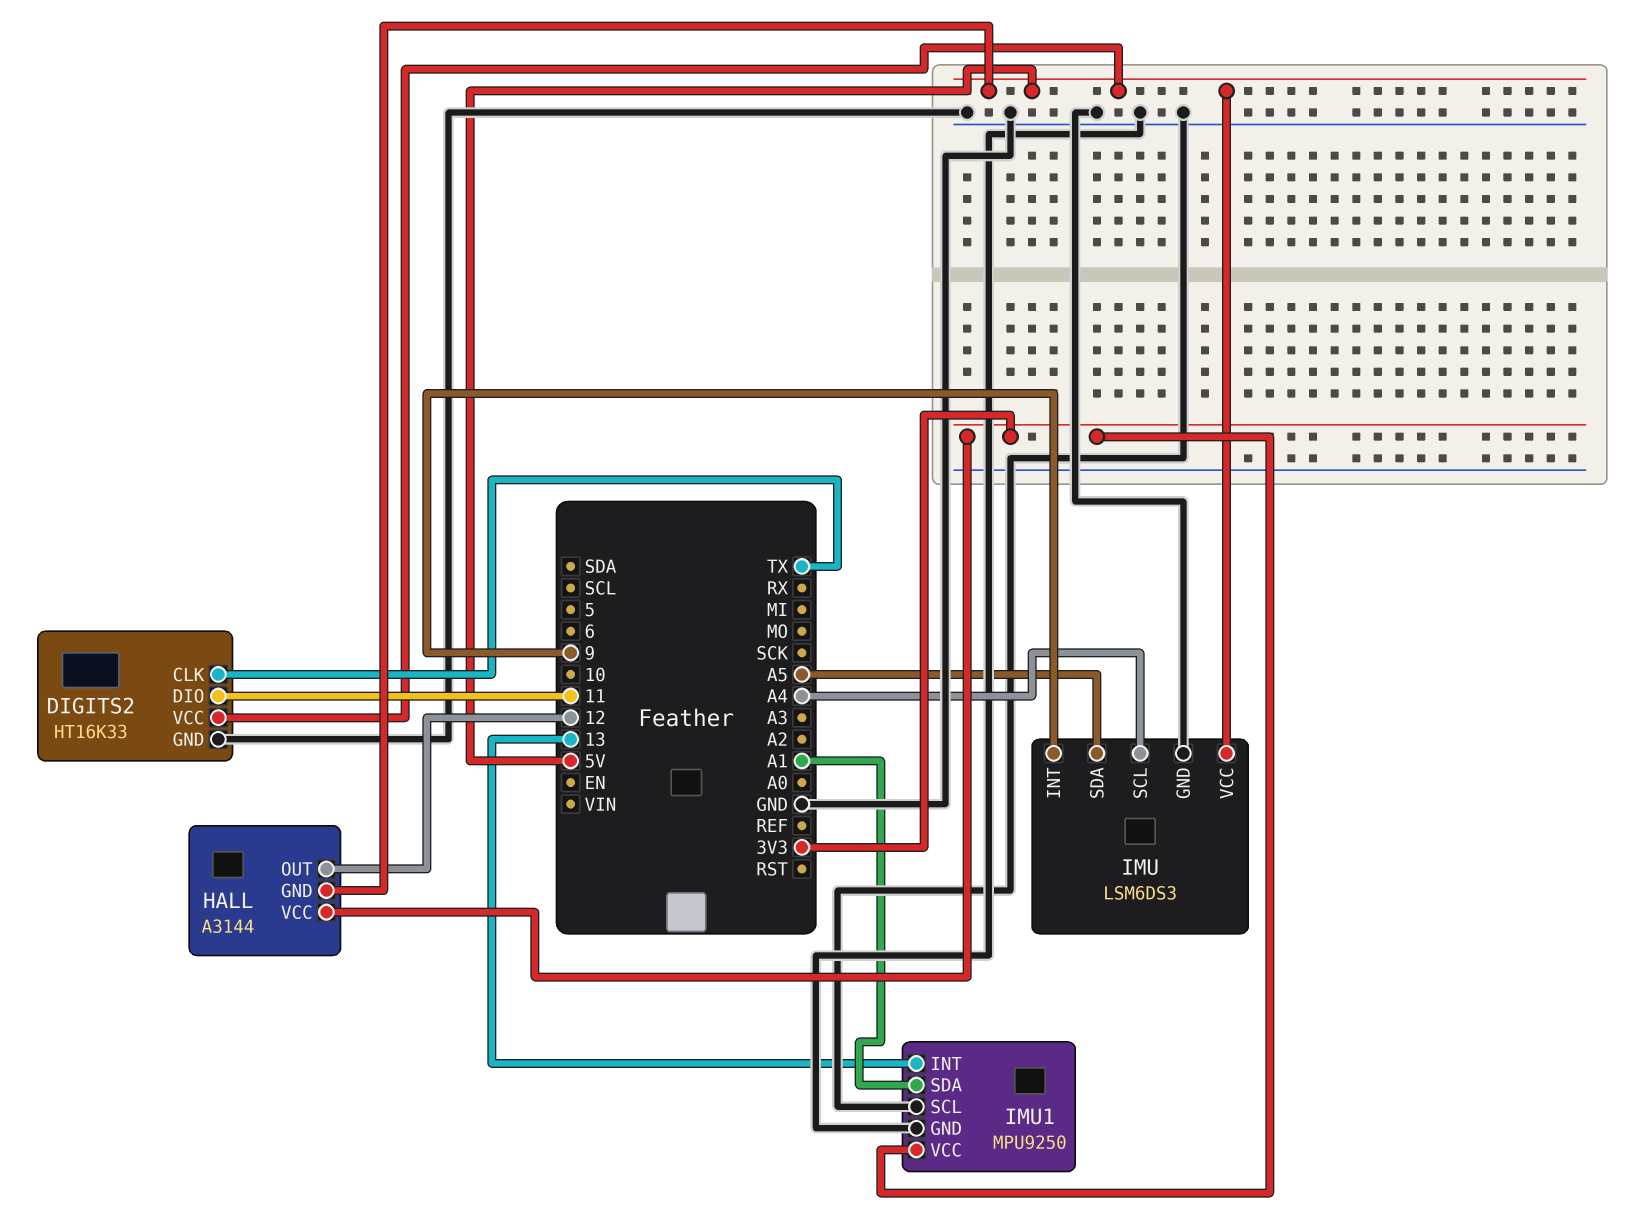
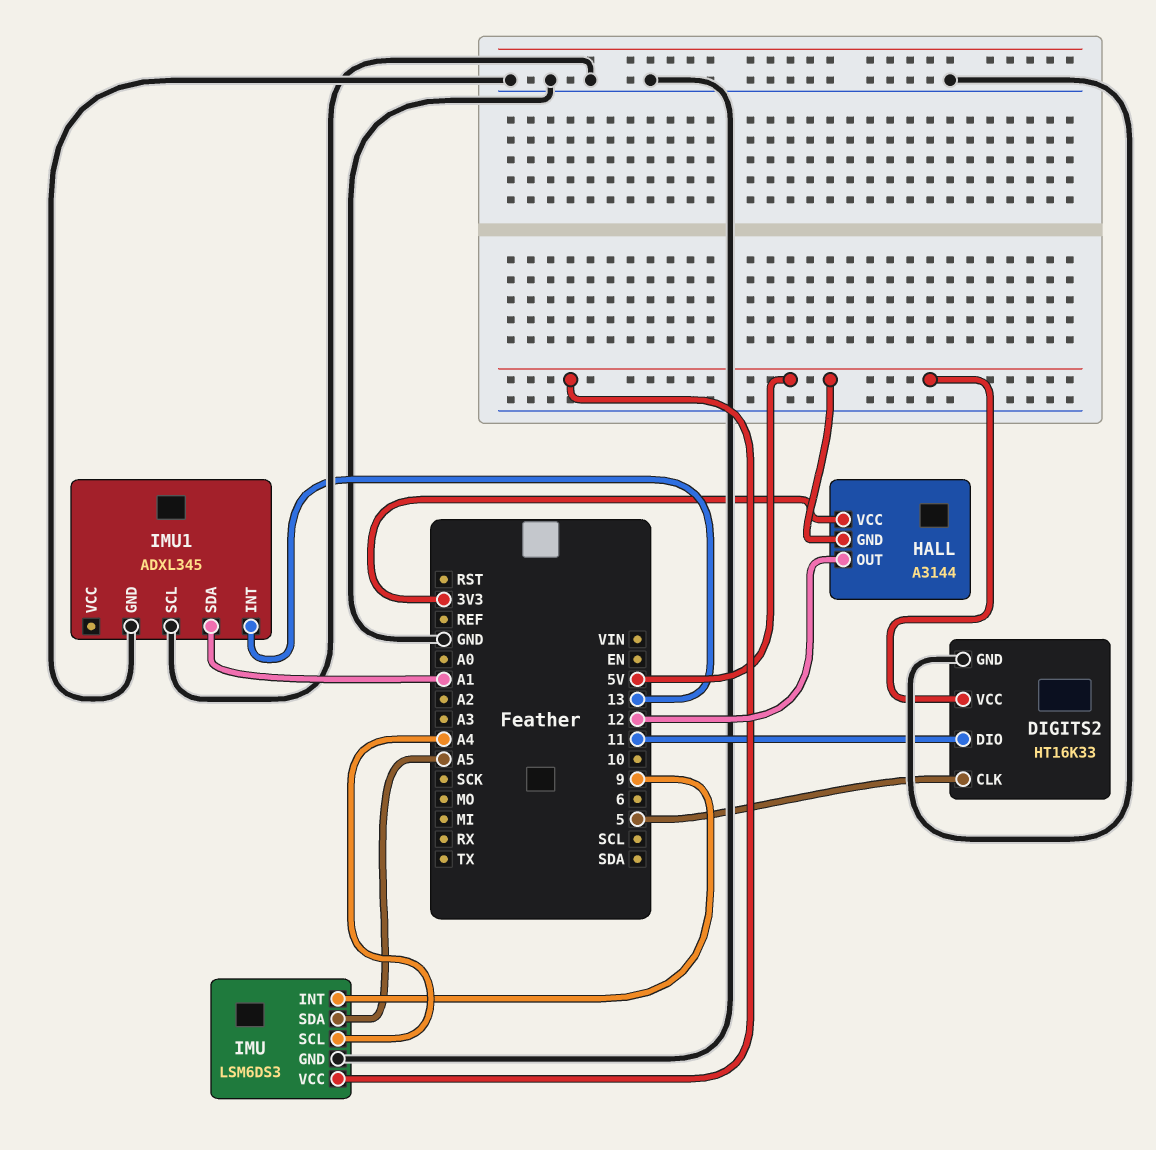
DIGITS2 pin CLK: TX -> 5
IMU1: MPU9250 -> ADXL345
IMU1 pin VCC: 3V3 -> none

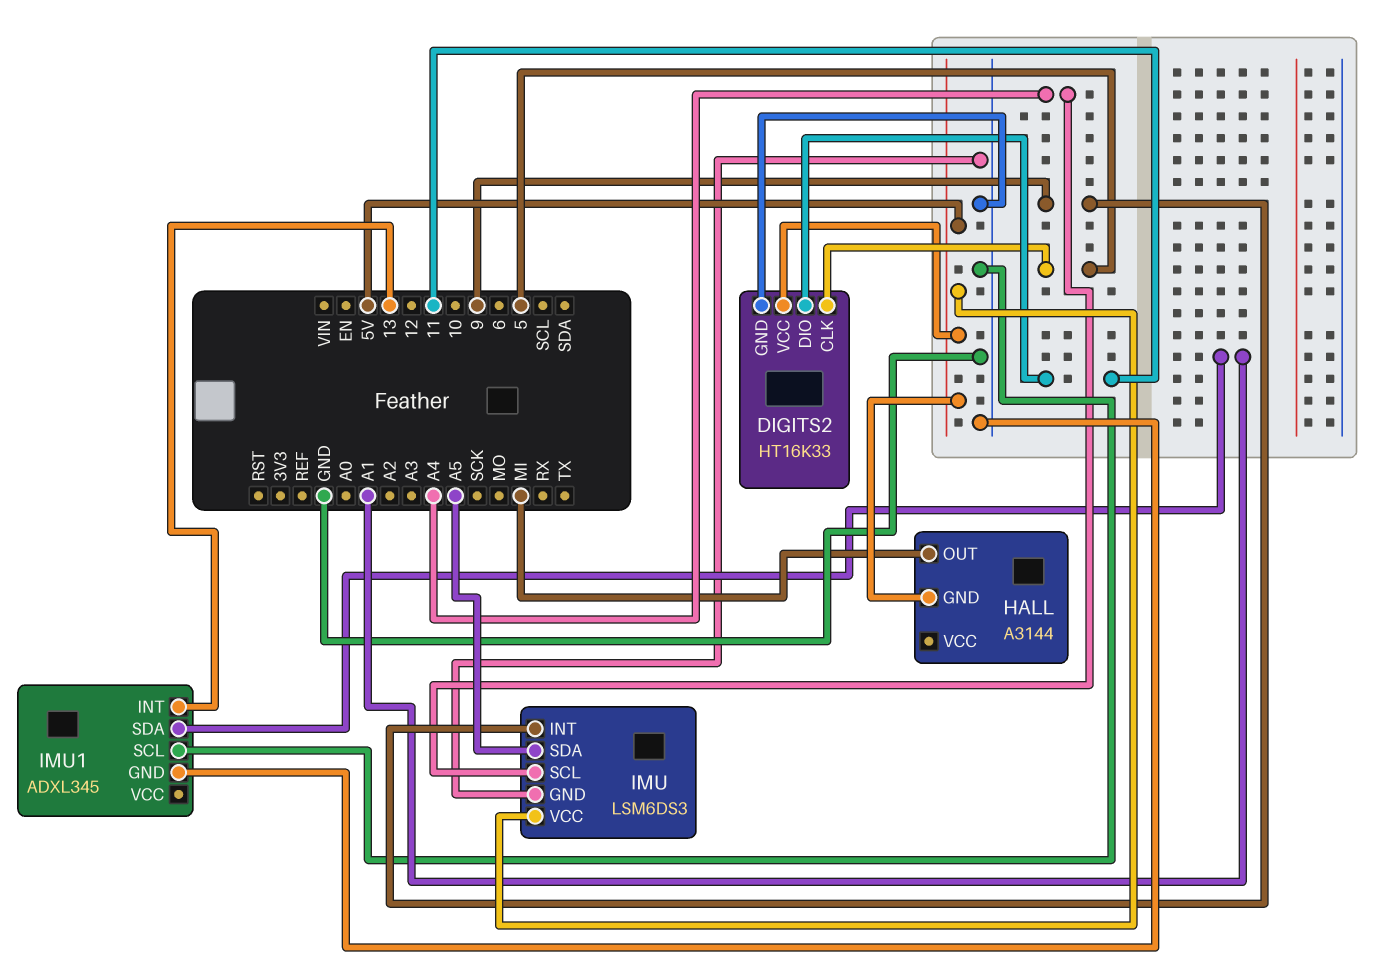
HALL pin OUT: 12 -> MI
HALL pin VCC: 3V3 -> none

